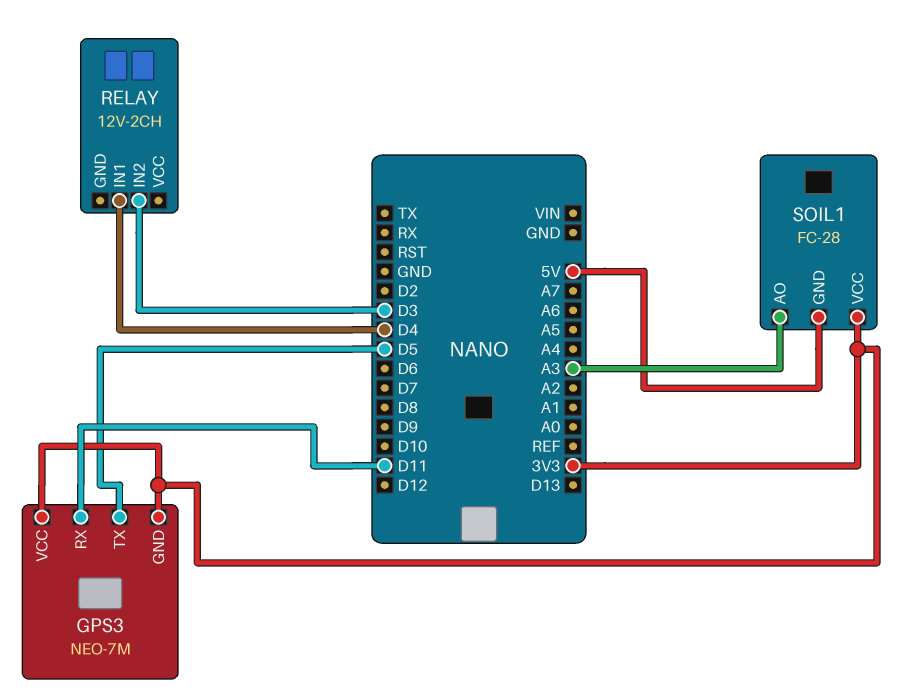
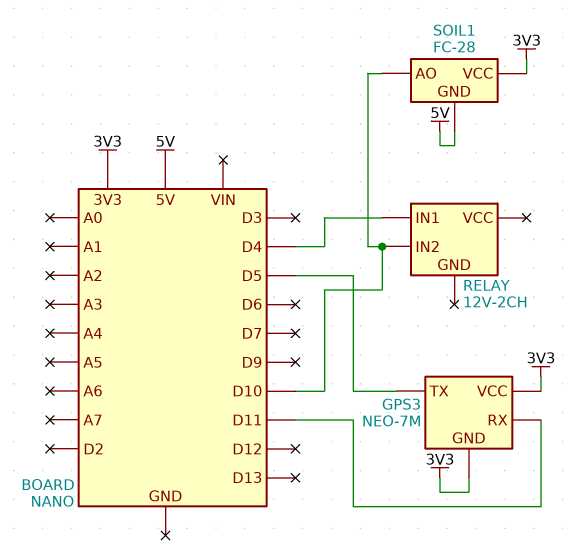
RELAY pin IN2: D3 -> D10
SOIL1 pin AO: A3 -> D10

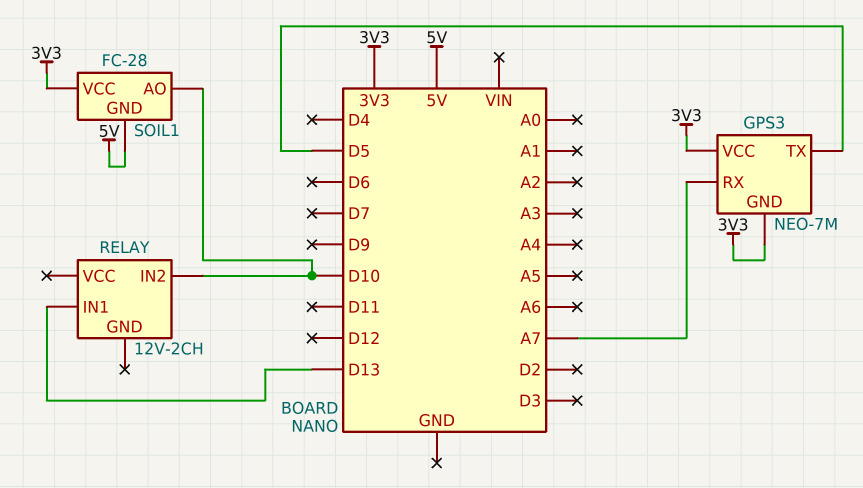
GPS3 pin RX: D11 -> A7
RELAY pin IN1: D4 -> D13

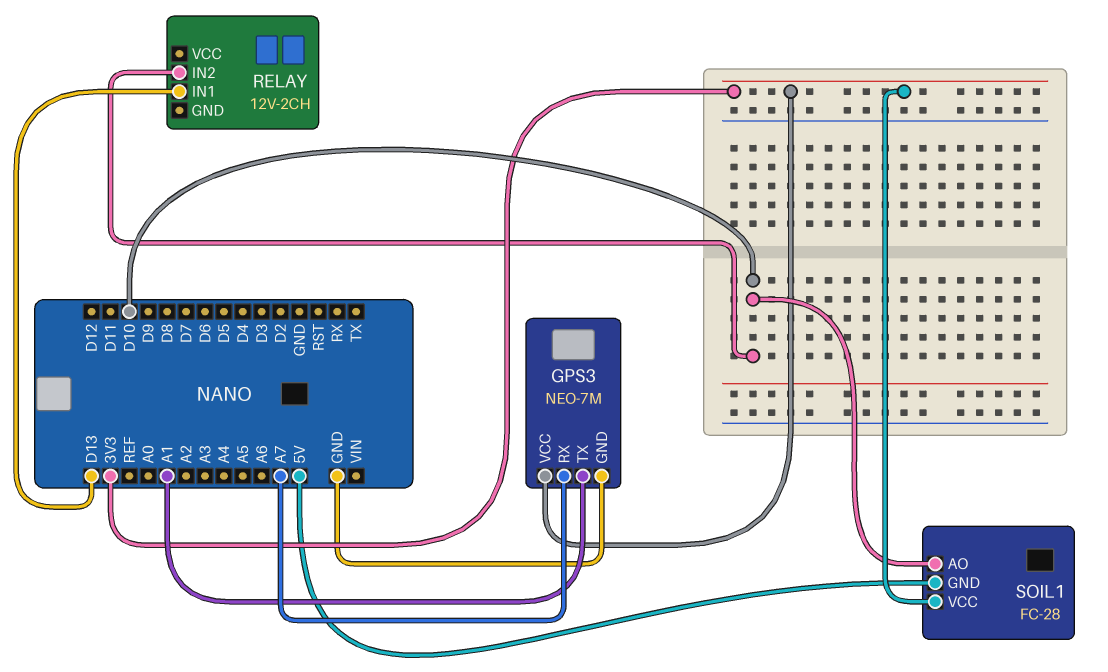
GPS3 pin GND: 3V3 -> GND
GPS3 pin TX: D5 -> A1

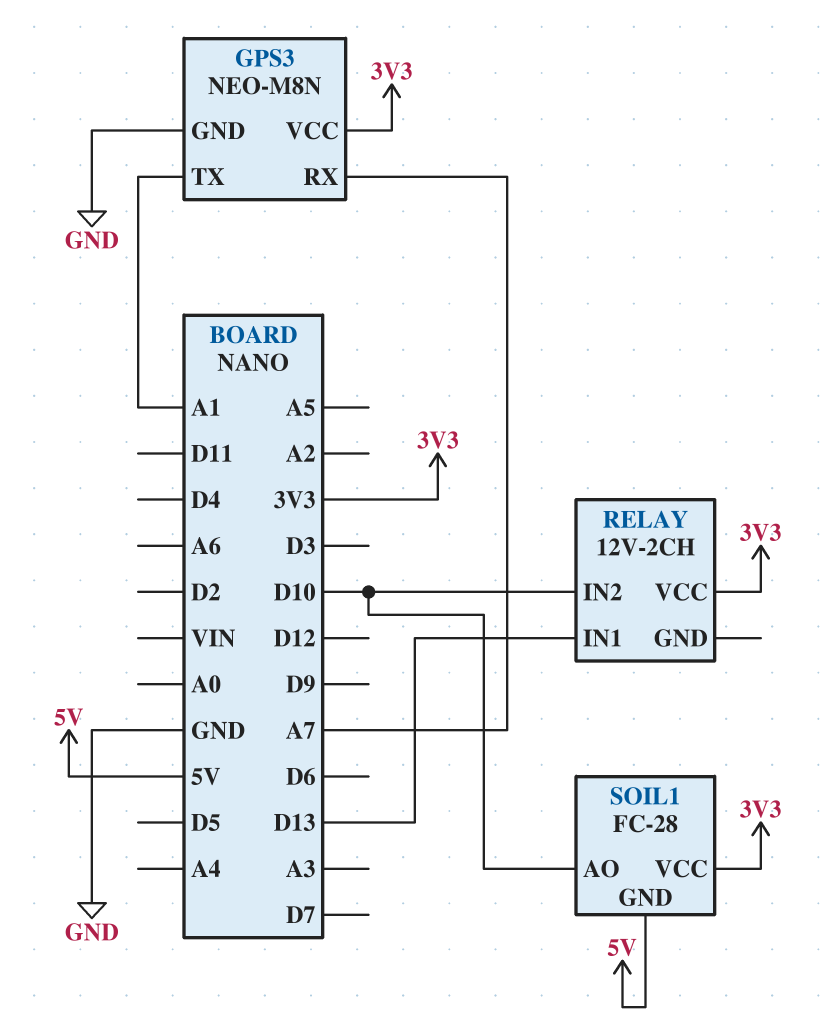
GPS3: NEO-7M -> NEO-M8N
RELAY pin VCC: none -> 3V3

